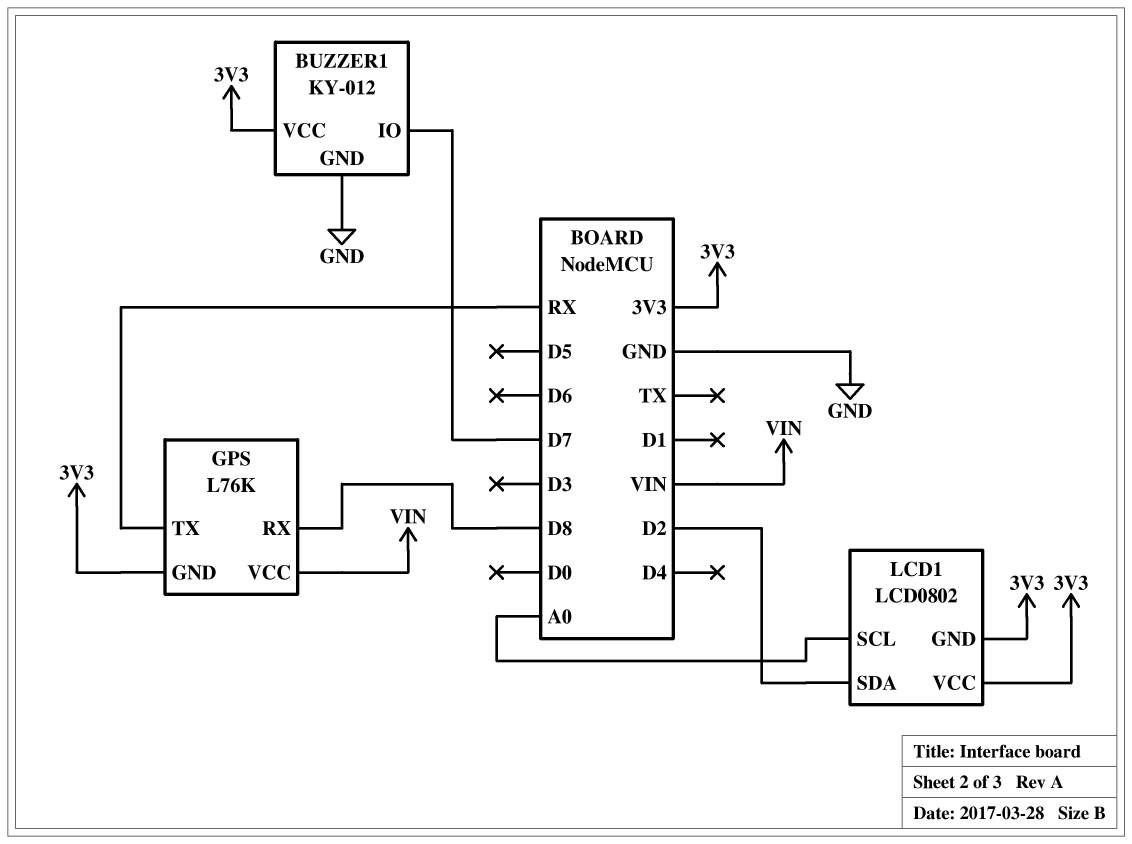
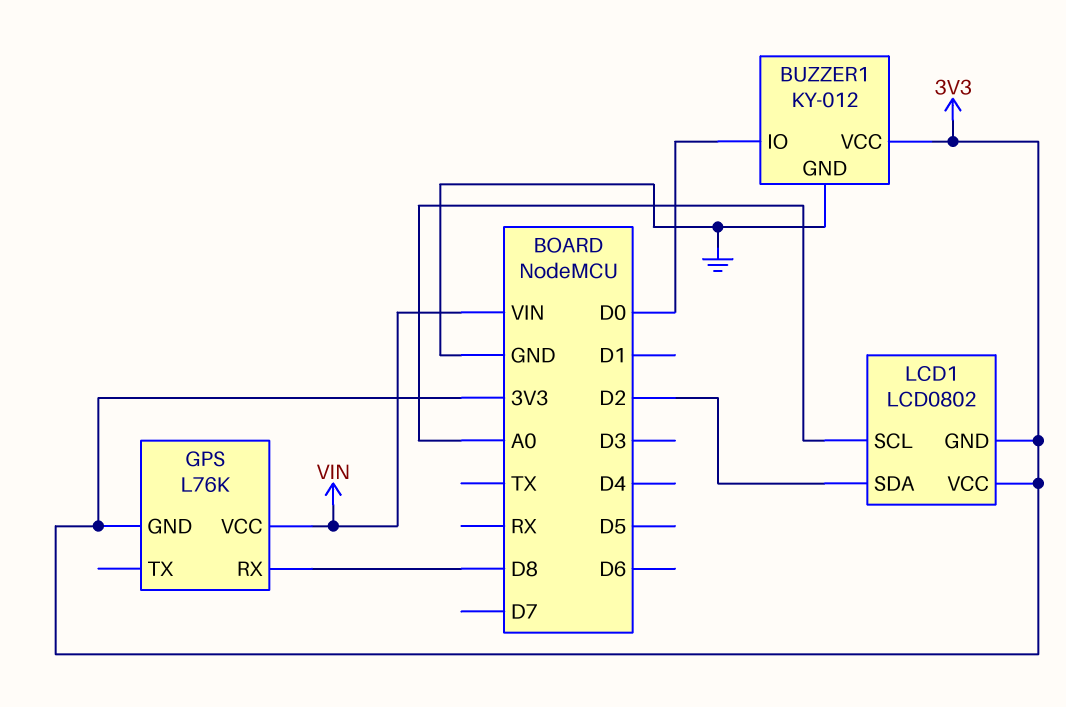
BUZZER1 pin IO: D7 -> D0
GPS pin TX: RX -> none

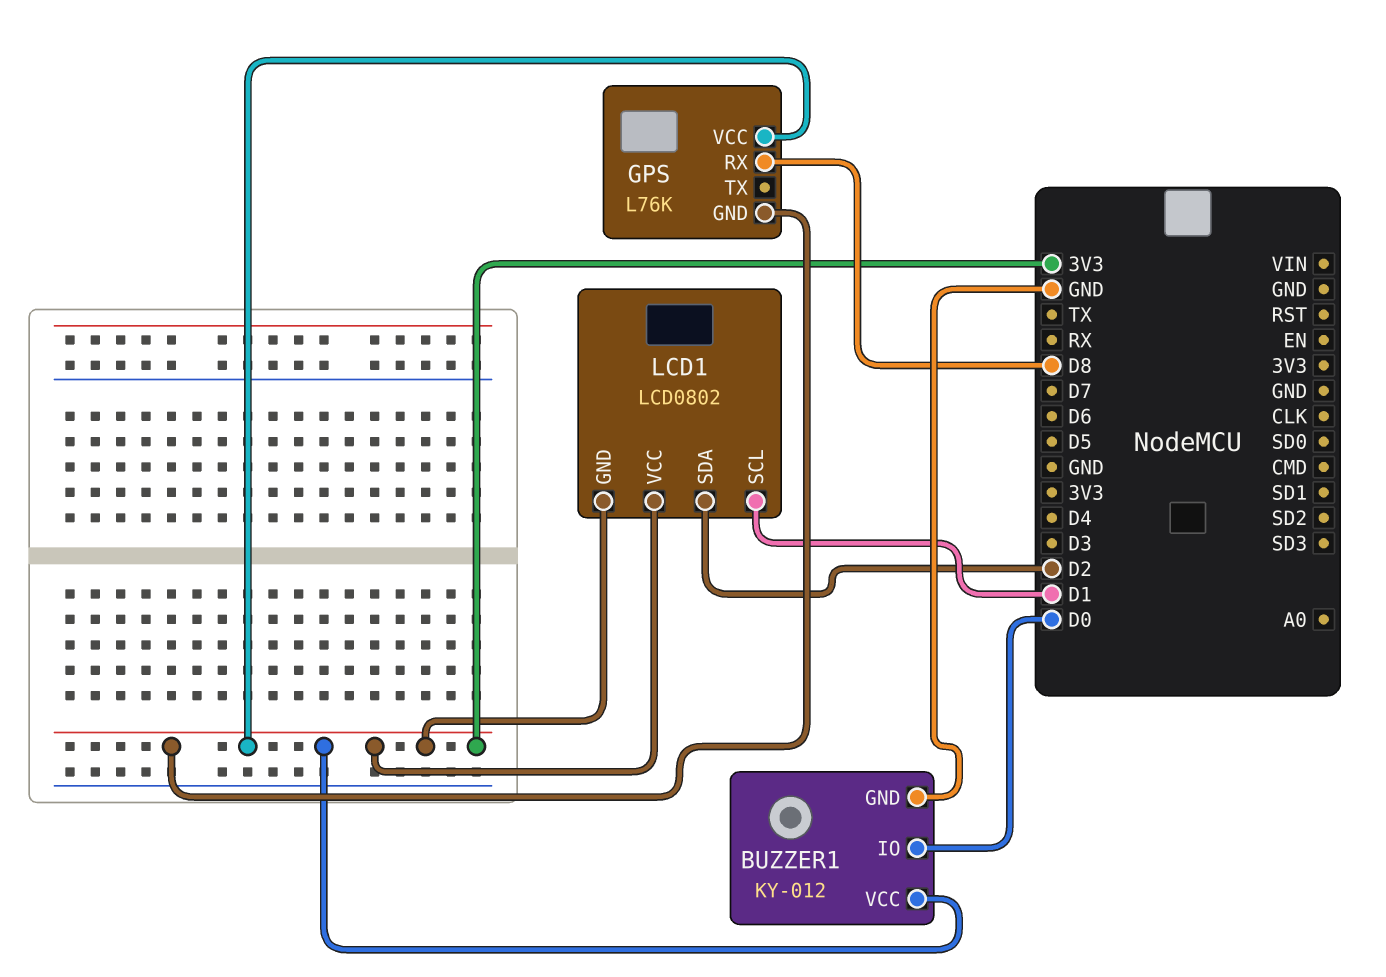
GPS pin VCC: VIN -> 3V3
LCD1 pin SCL: A0 -> D1

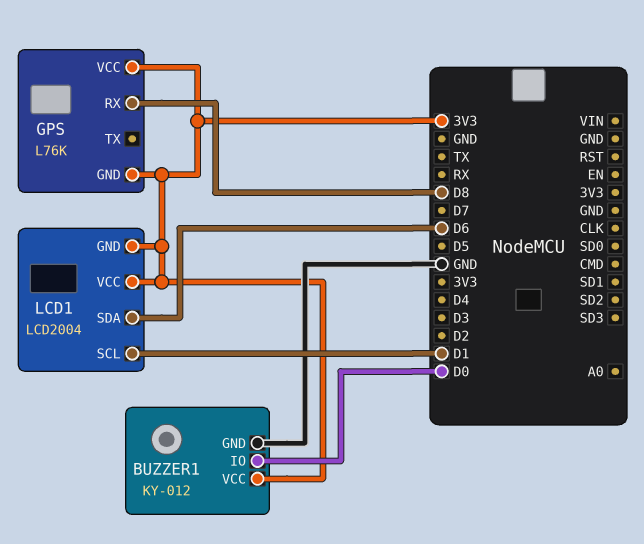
LCD1: LCD0802 -> LCD2004
LCD1 pin SDA: D2 -> D6

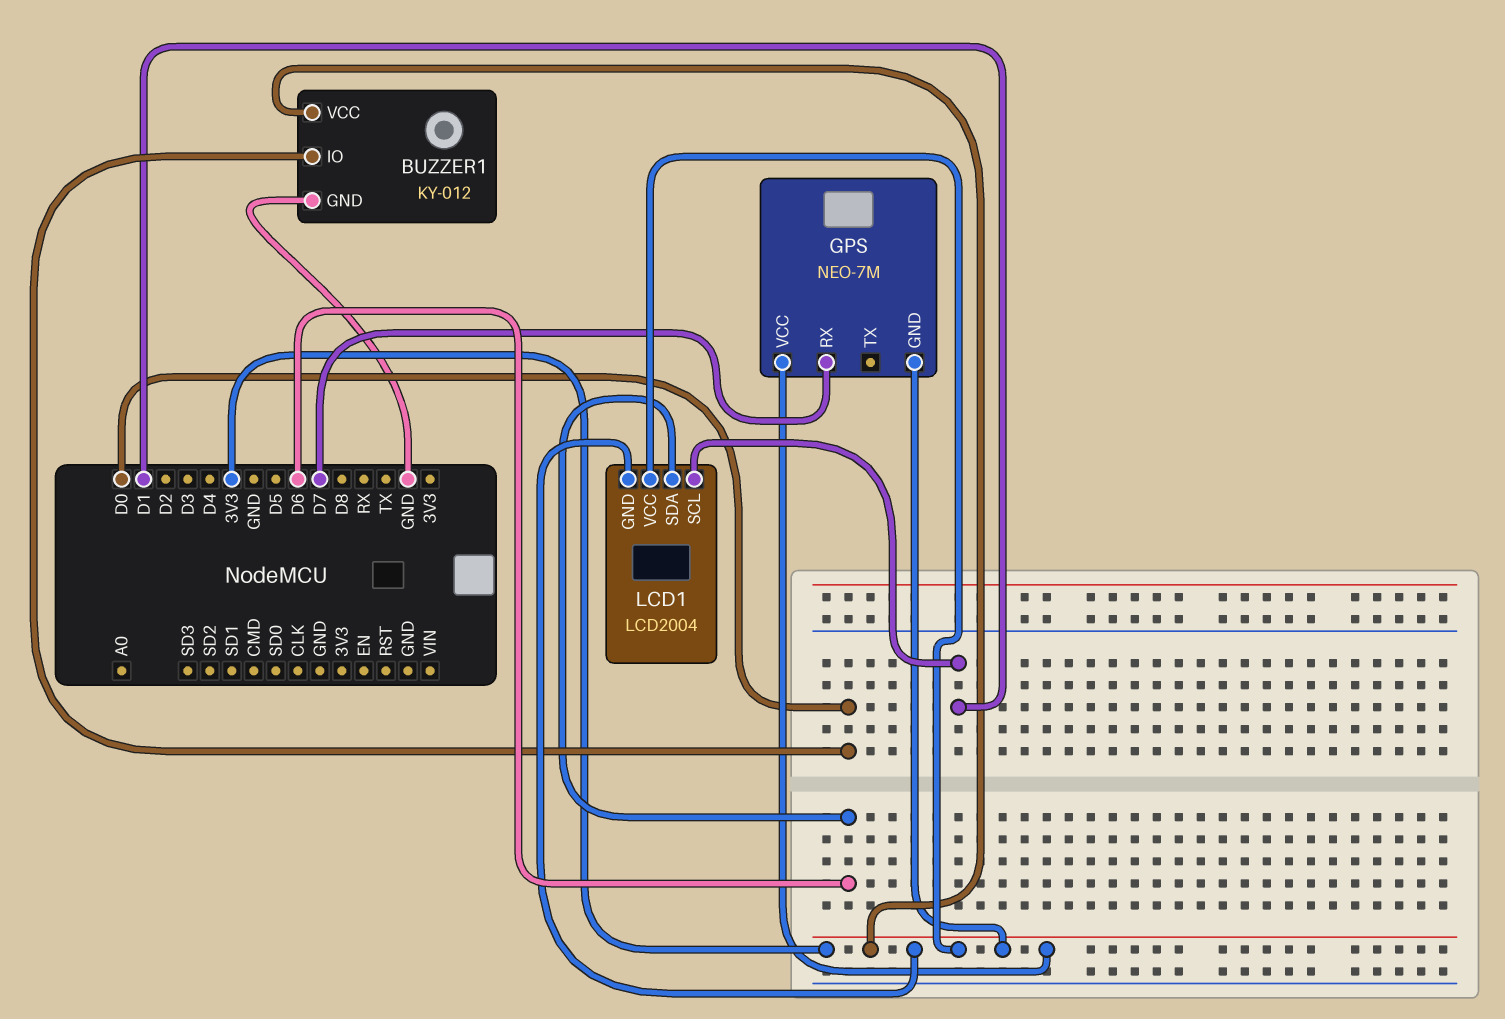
GPS: L76K -> NEO-7M
GPS pin RX: D8 -> D7

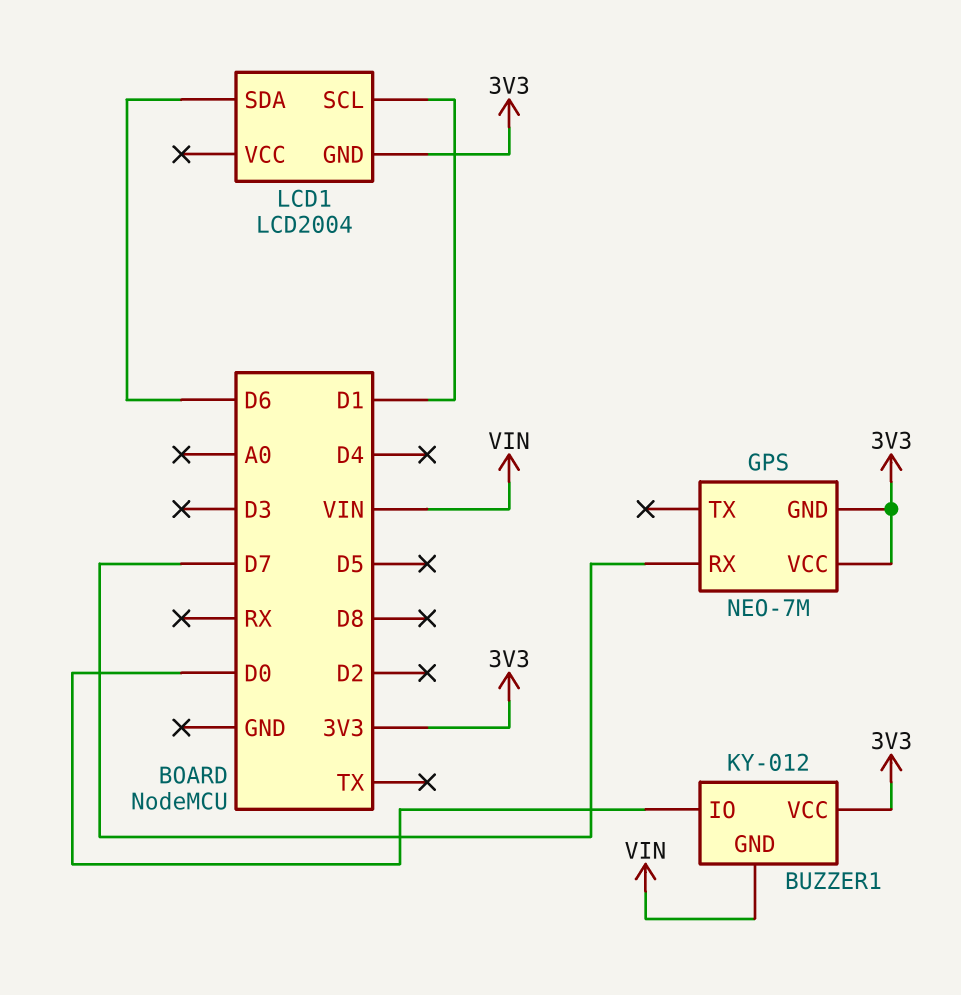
BUZZER1 pin GND: GND -> VIN
LCD1 pin VCC: 3V3 -> none

